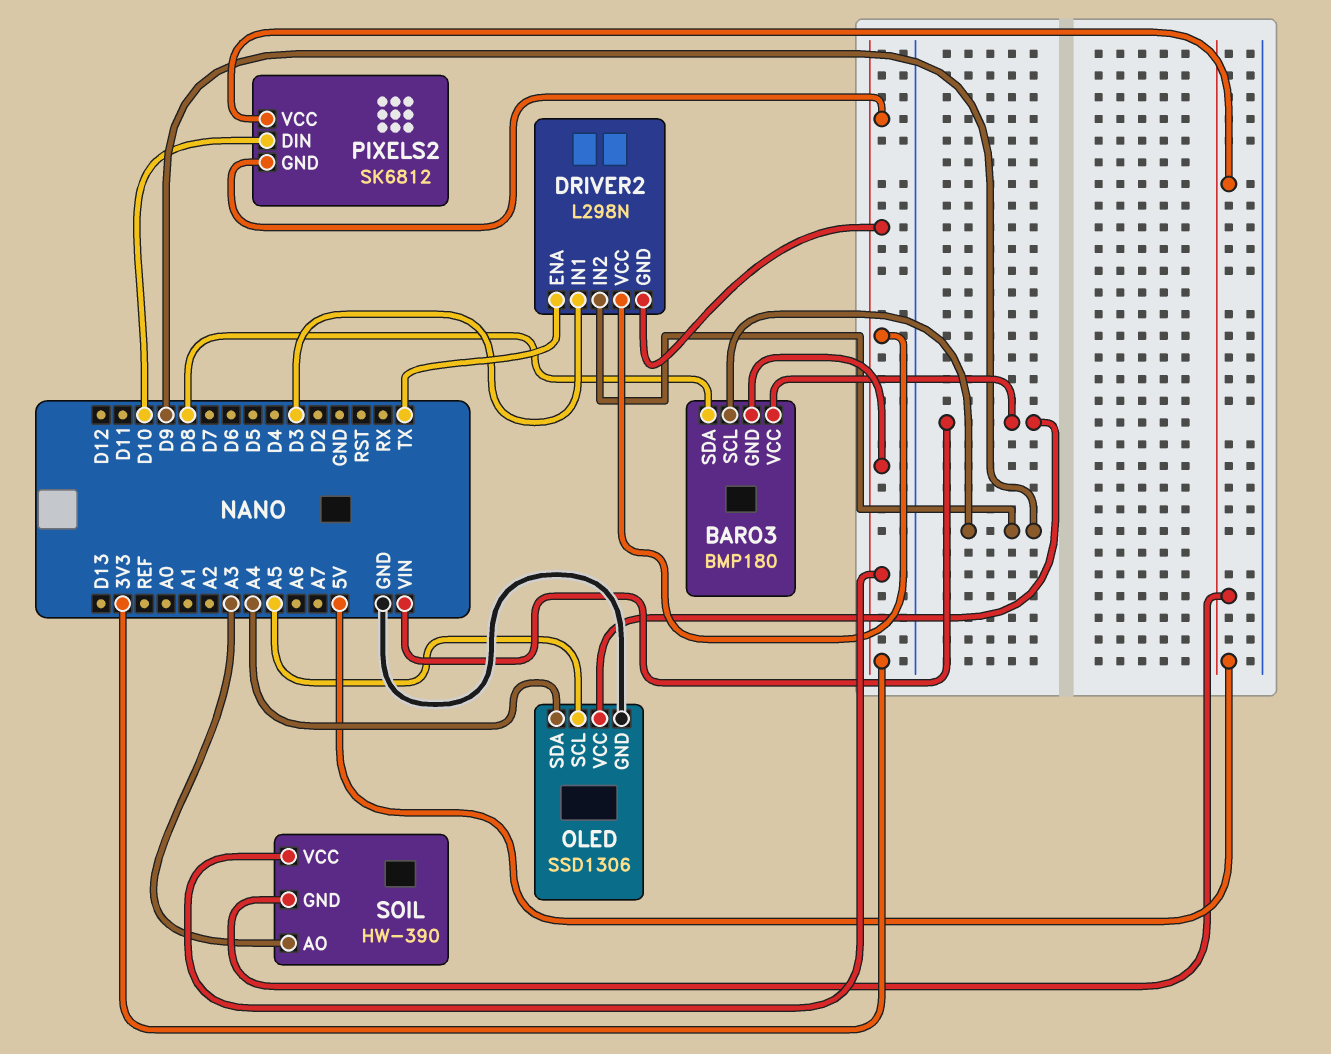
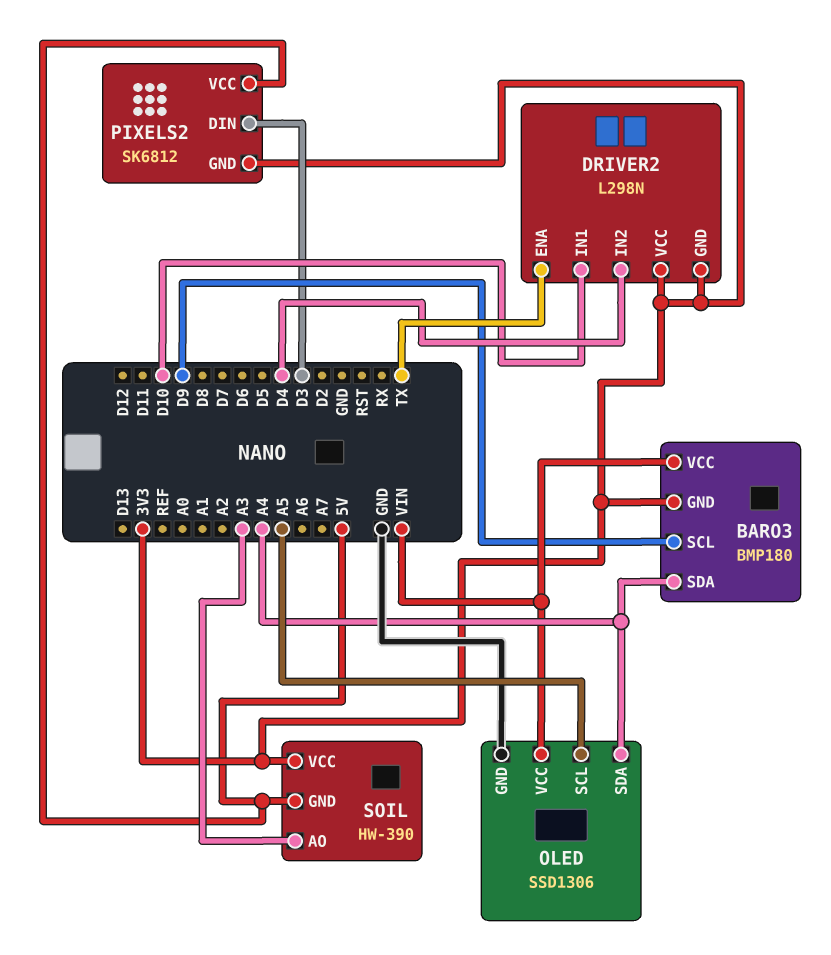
BARO3 pin SDA: D8 -> A4
DRIVER2 pin IN1: D3 -> D10
DRIVER2 pin IN2: D9 -> D4
PIXELS2 pin DIN: D10 -> D3

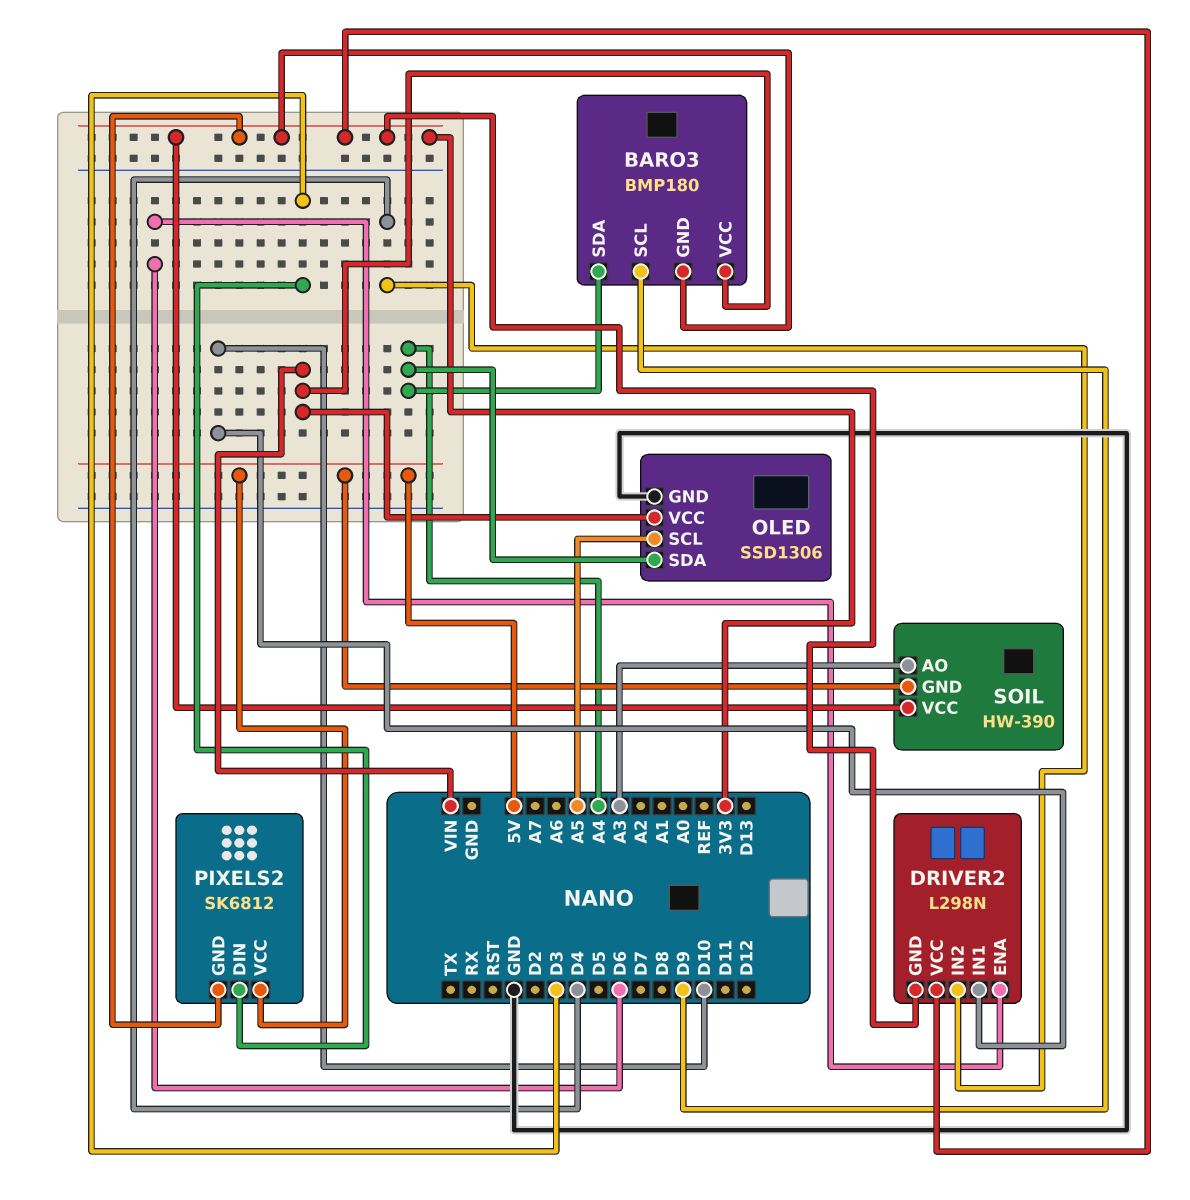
DRIVER2 pin ENA: TX -> D6

